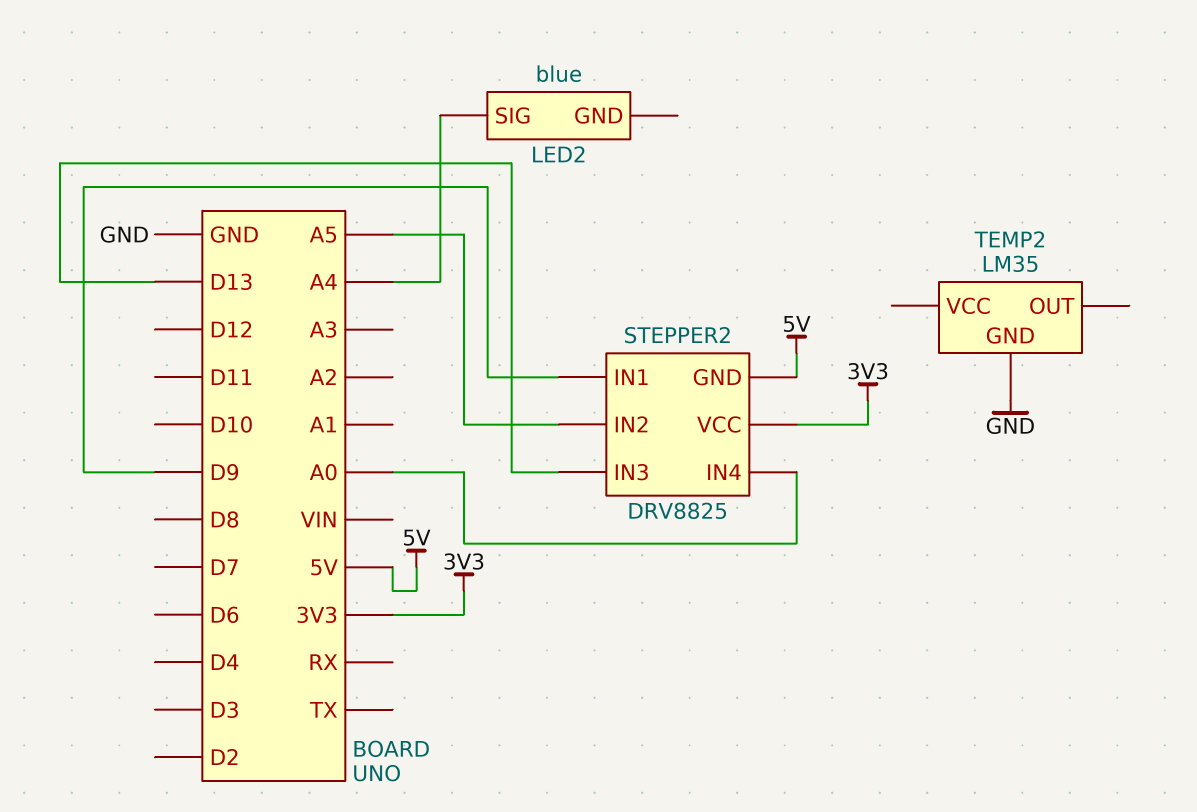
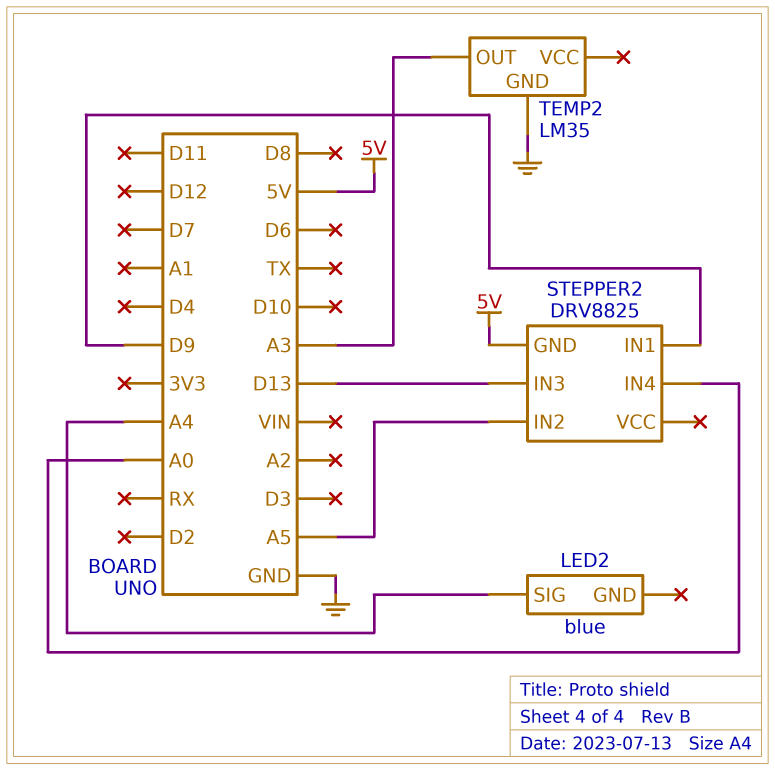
STEPPER2 pin VCC: 3V3 -> none
TEMP2 pin OUT: none -> A3

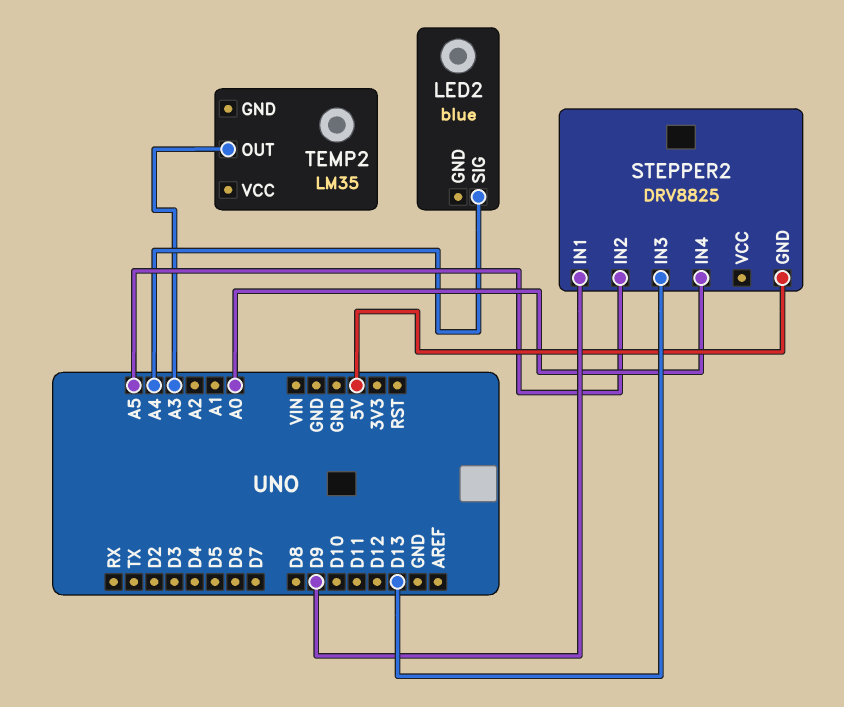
TEMP2 pin GND: GND -> none

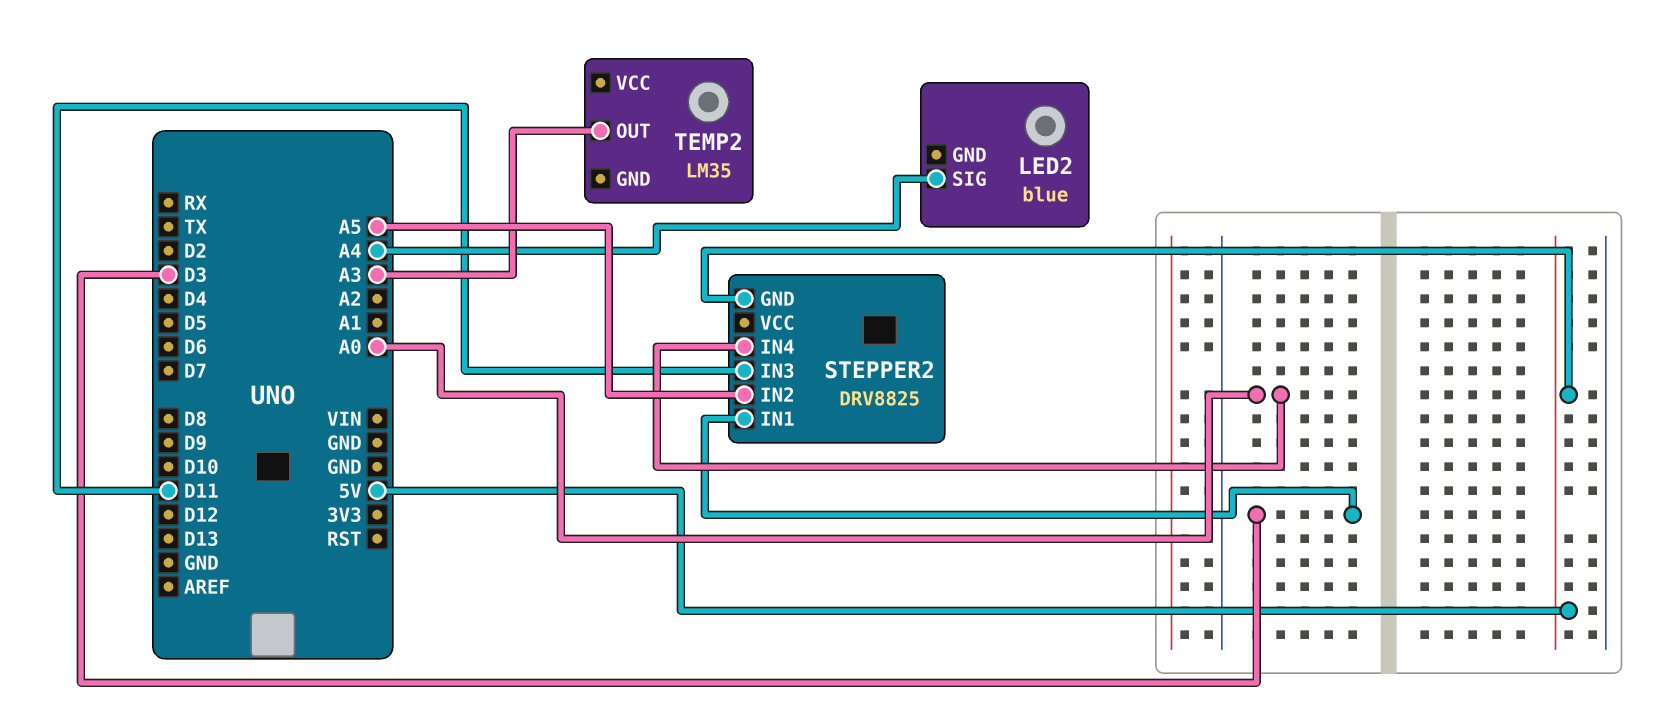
STEPPER2 pin IN1: D9 -> D3
STEPPER2 pin IN3: D13 -> D11

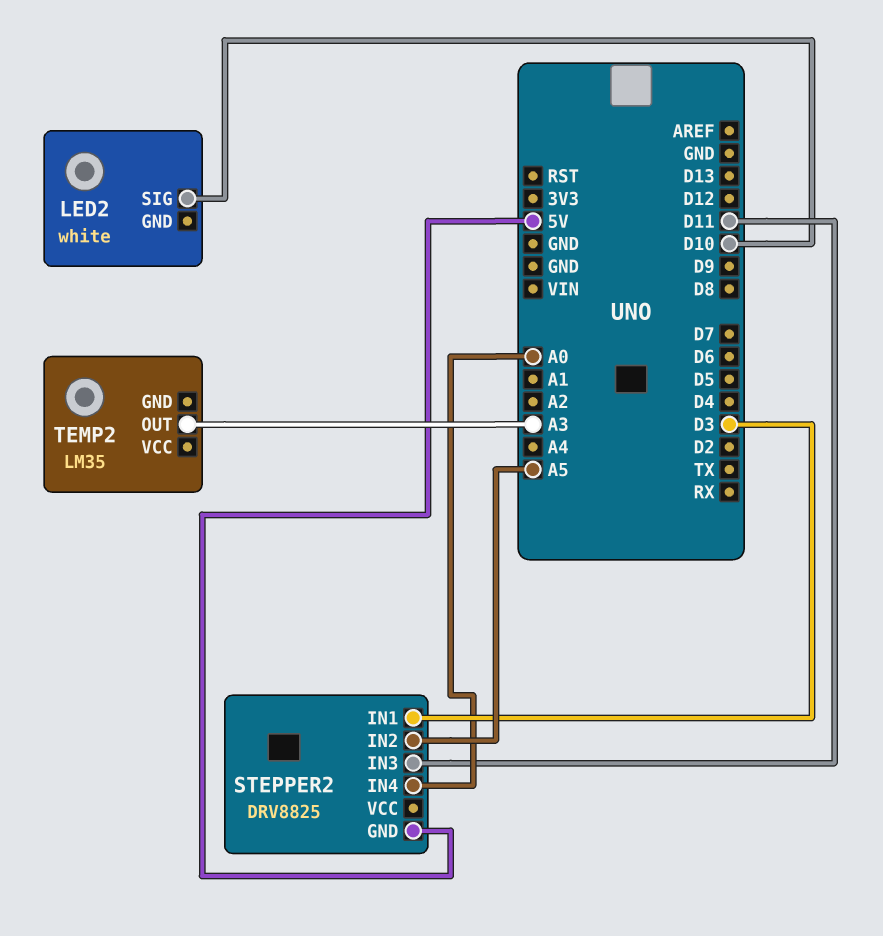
LED2: blue -> white
LED2 pin SIG: A4 -> D10

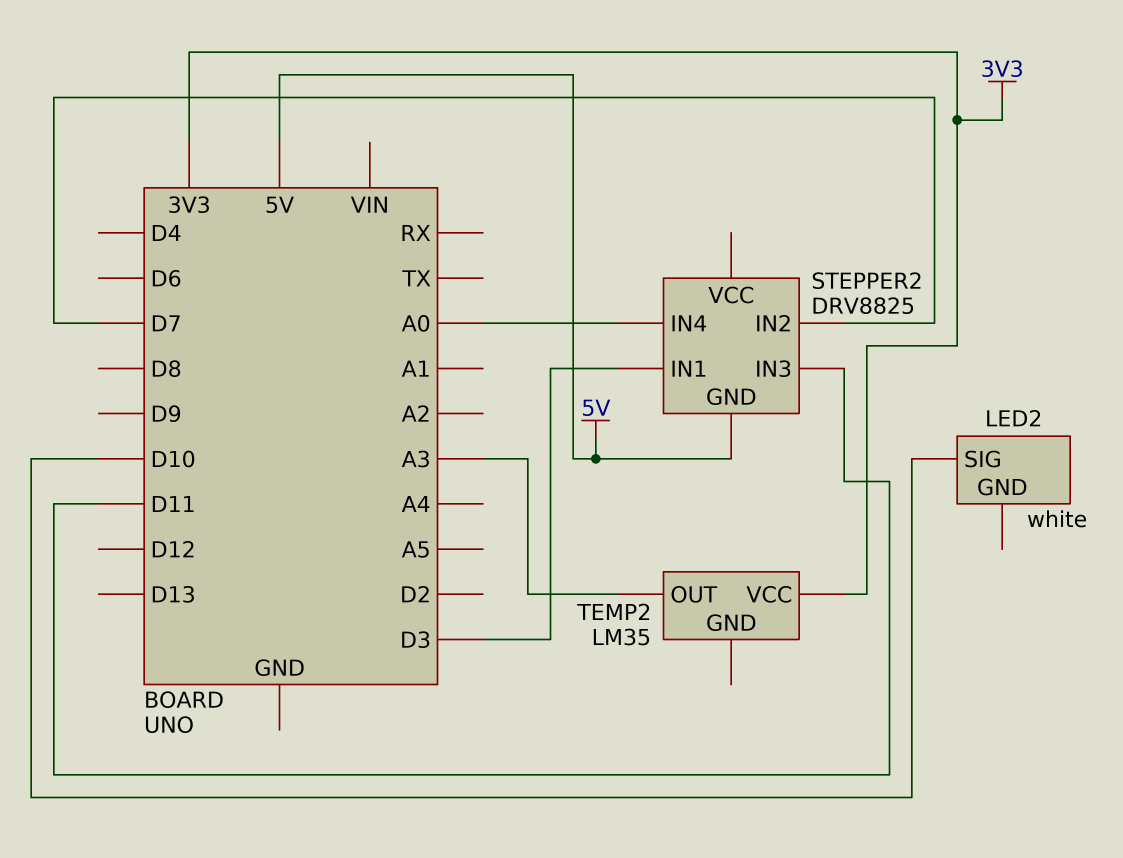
STEPPER2 pin IN2: A5 -> D7
TEMP2 pin VCC: none -> 3V3

